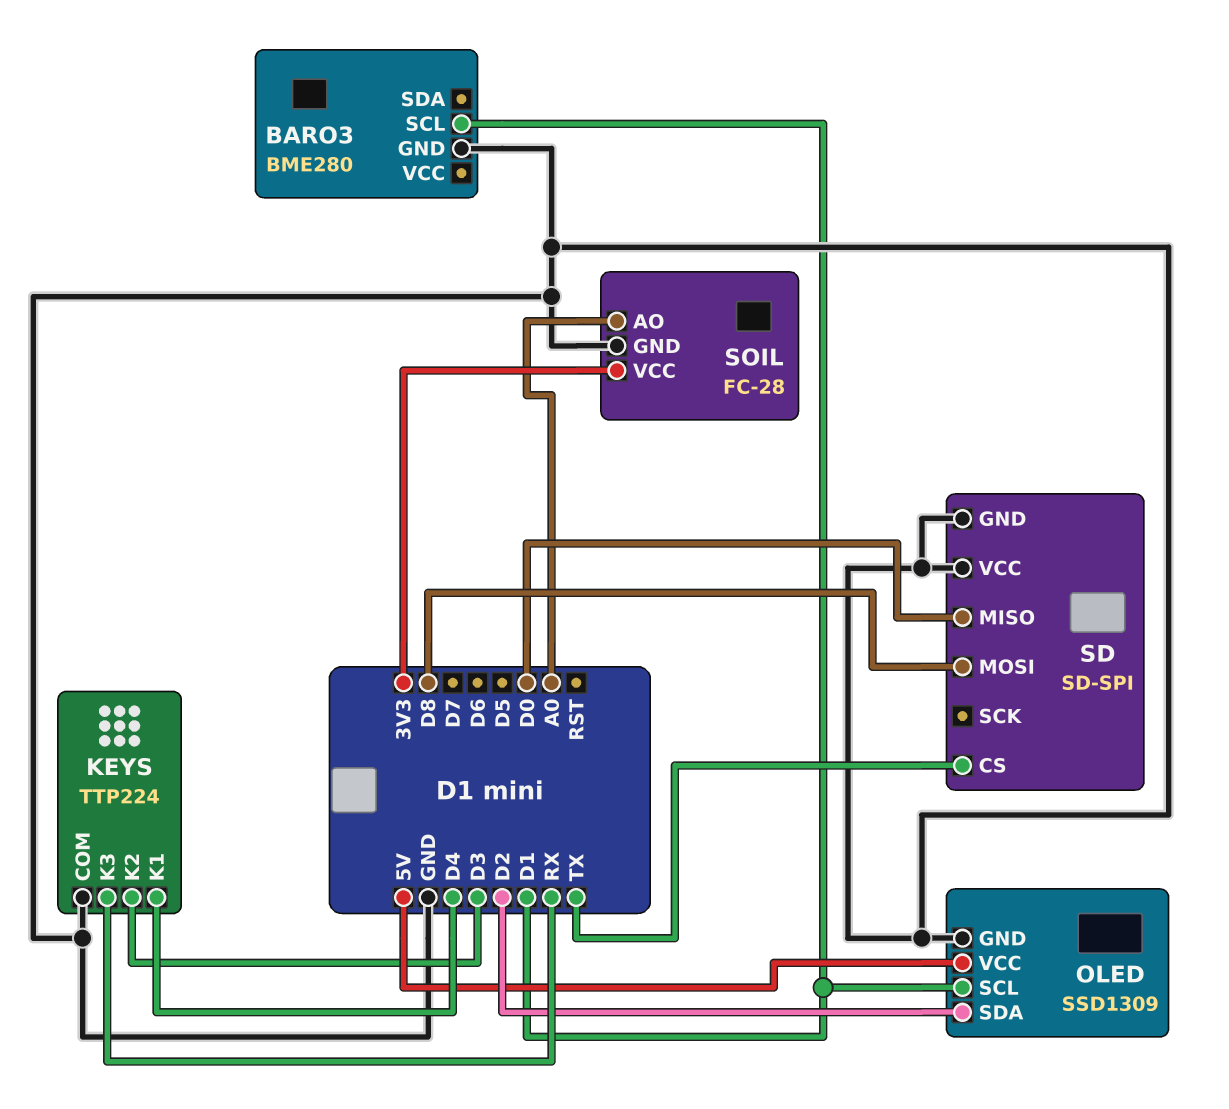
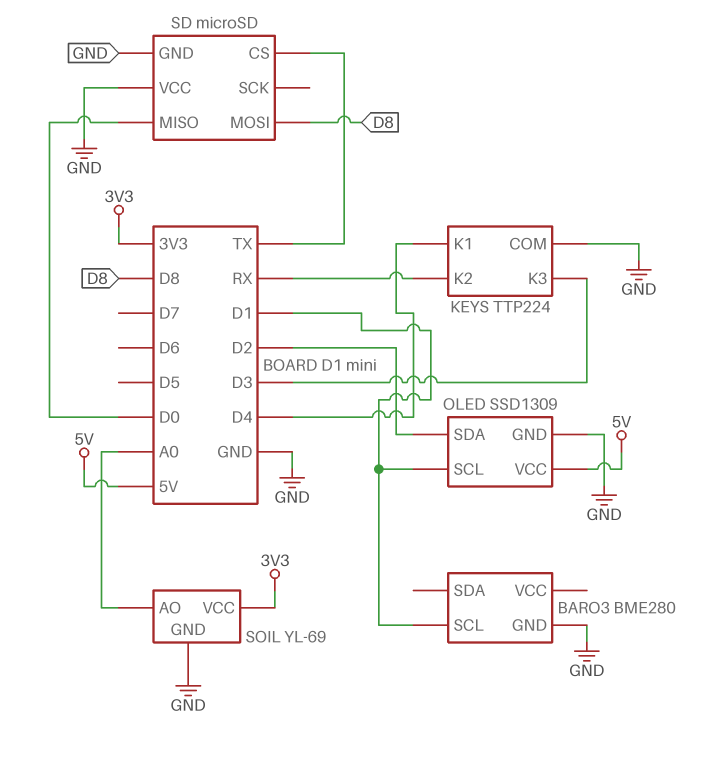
KEYS pin K2: D3 -> RX
KEYS pin K3: RX -> D3
SD: SD-SPI -> microSD
SOIL: FC-28 -> YL-69

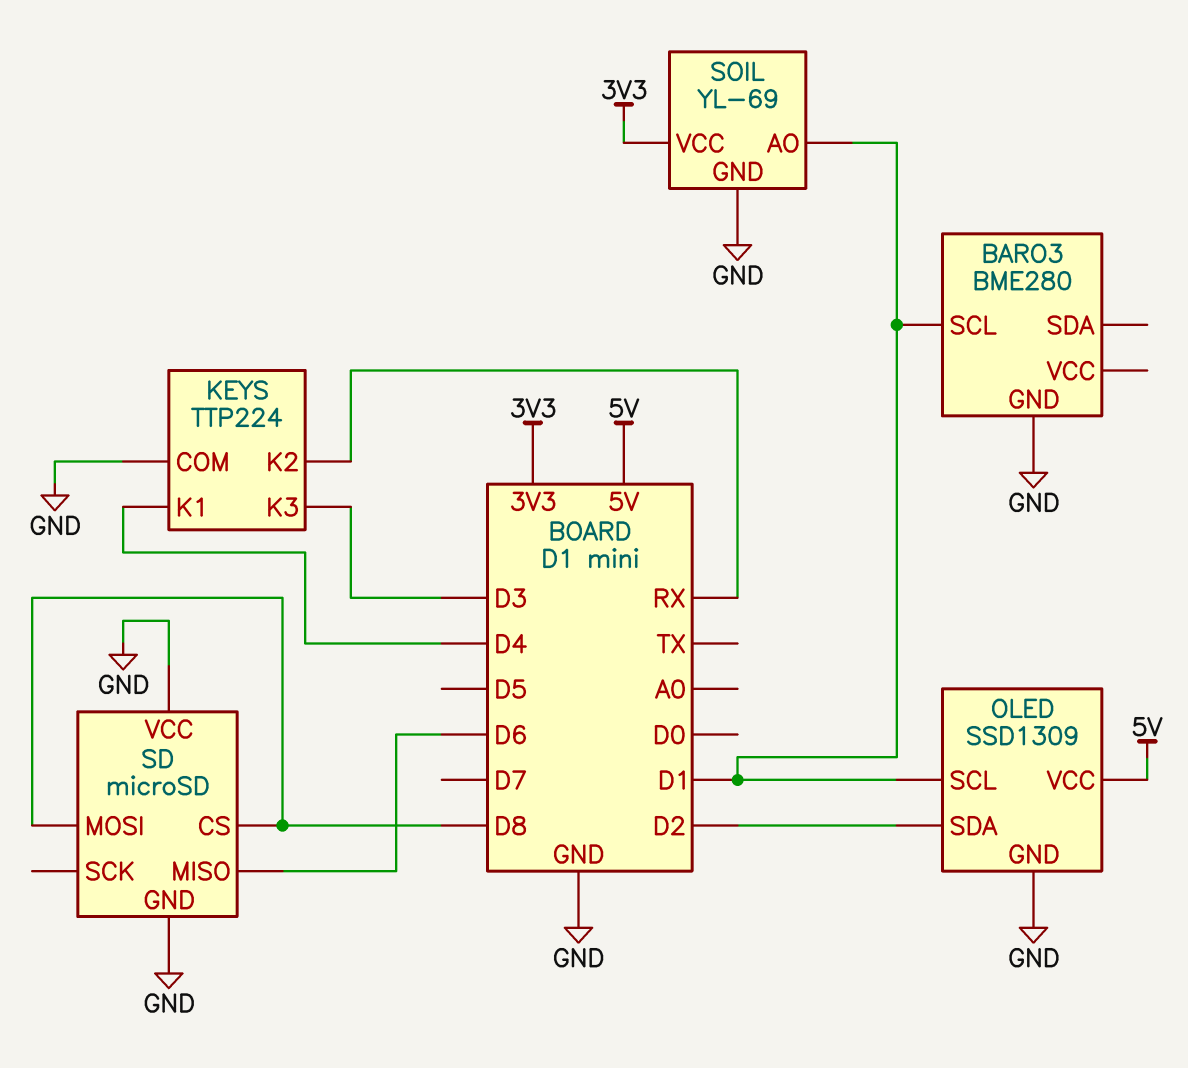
SD pin CS: TX -> D8
SD pin MISO: D0 -> D6
SOIL pin AO: A0 -> D1

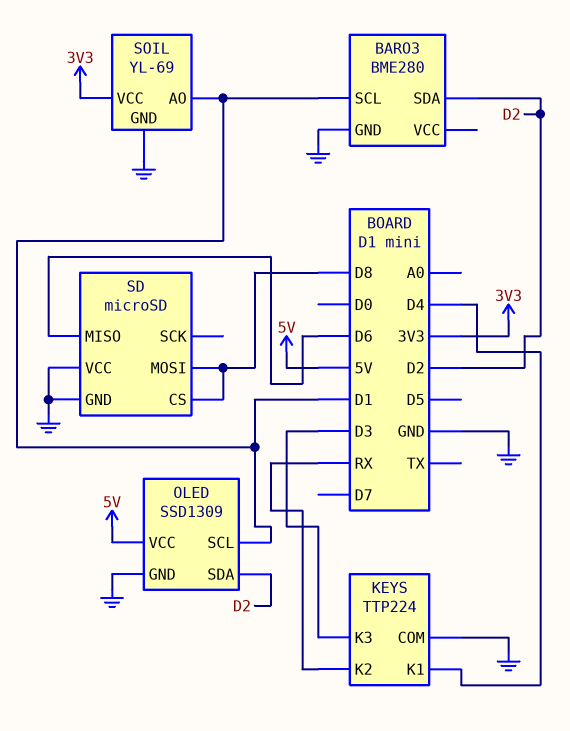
BARO3 pin SDA: none -> D2

